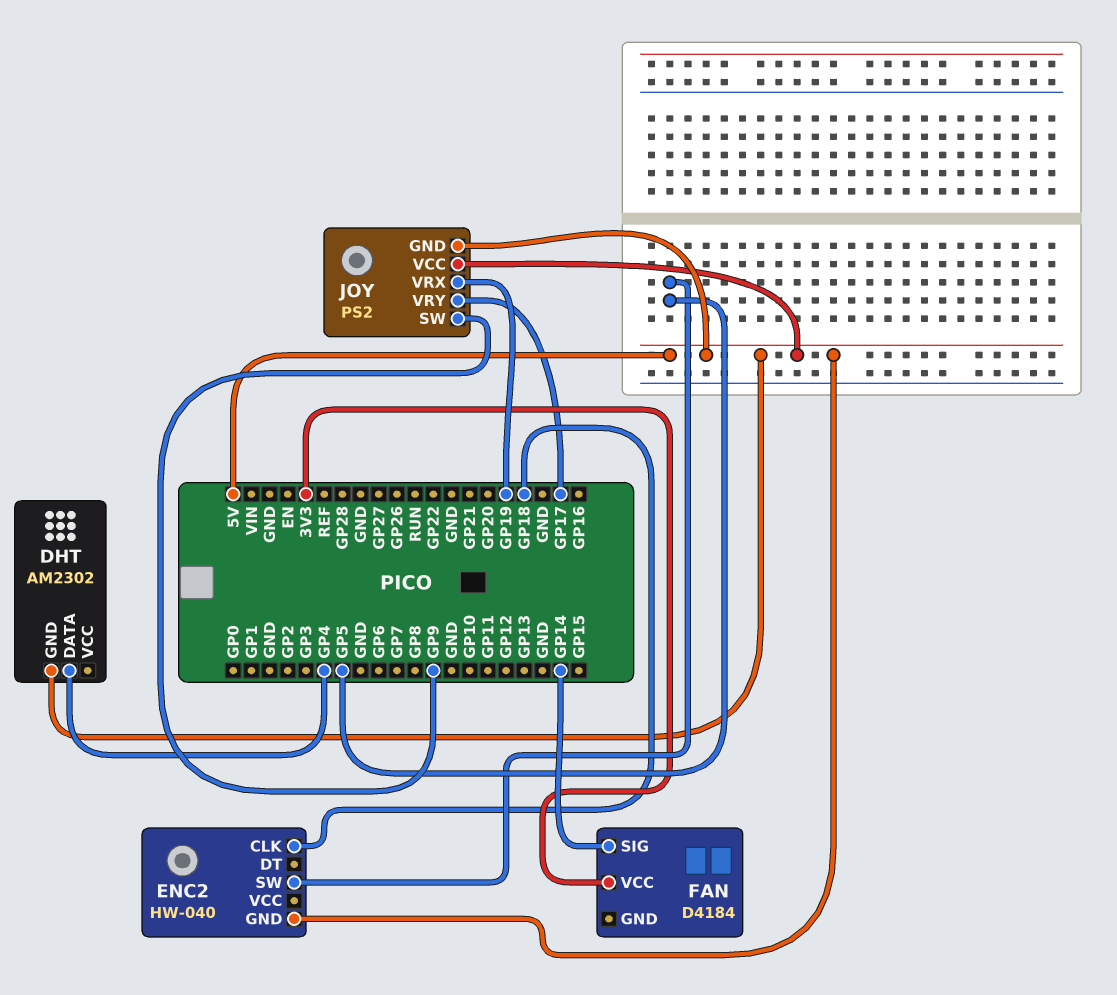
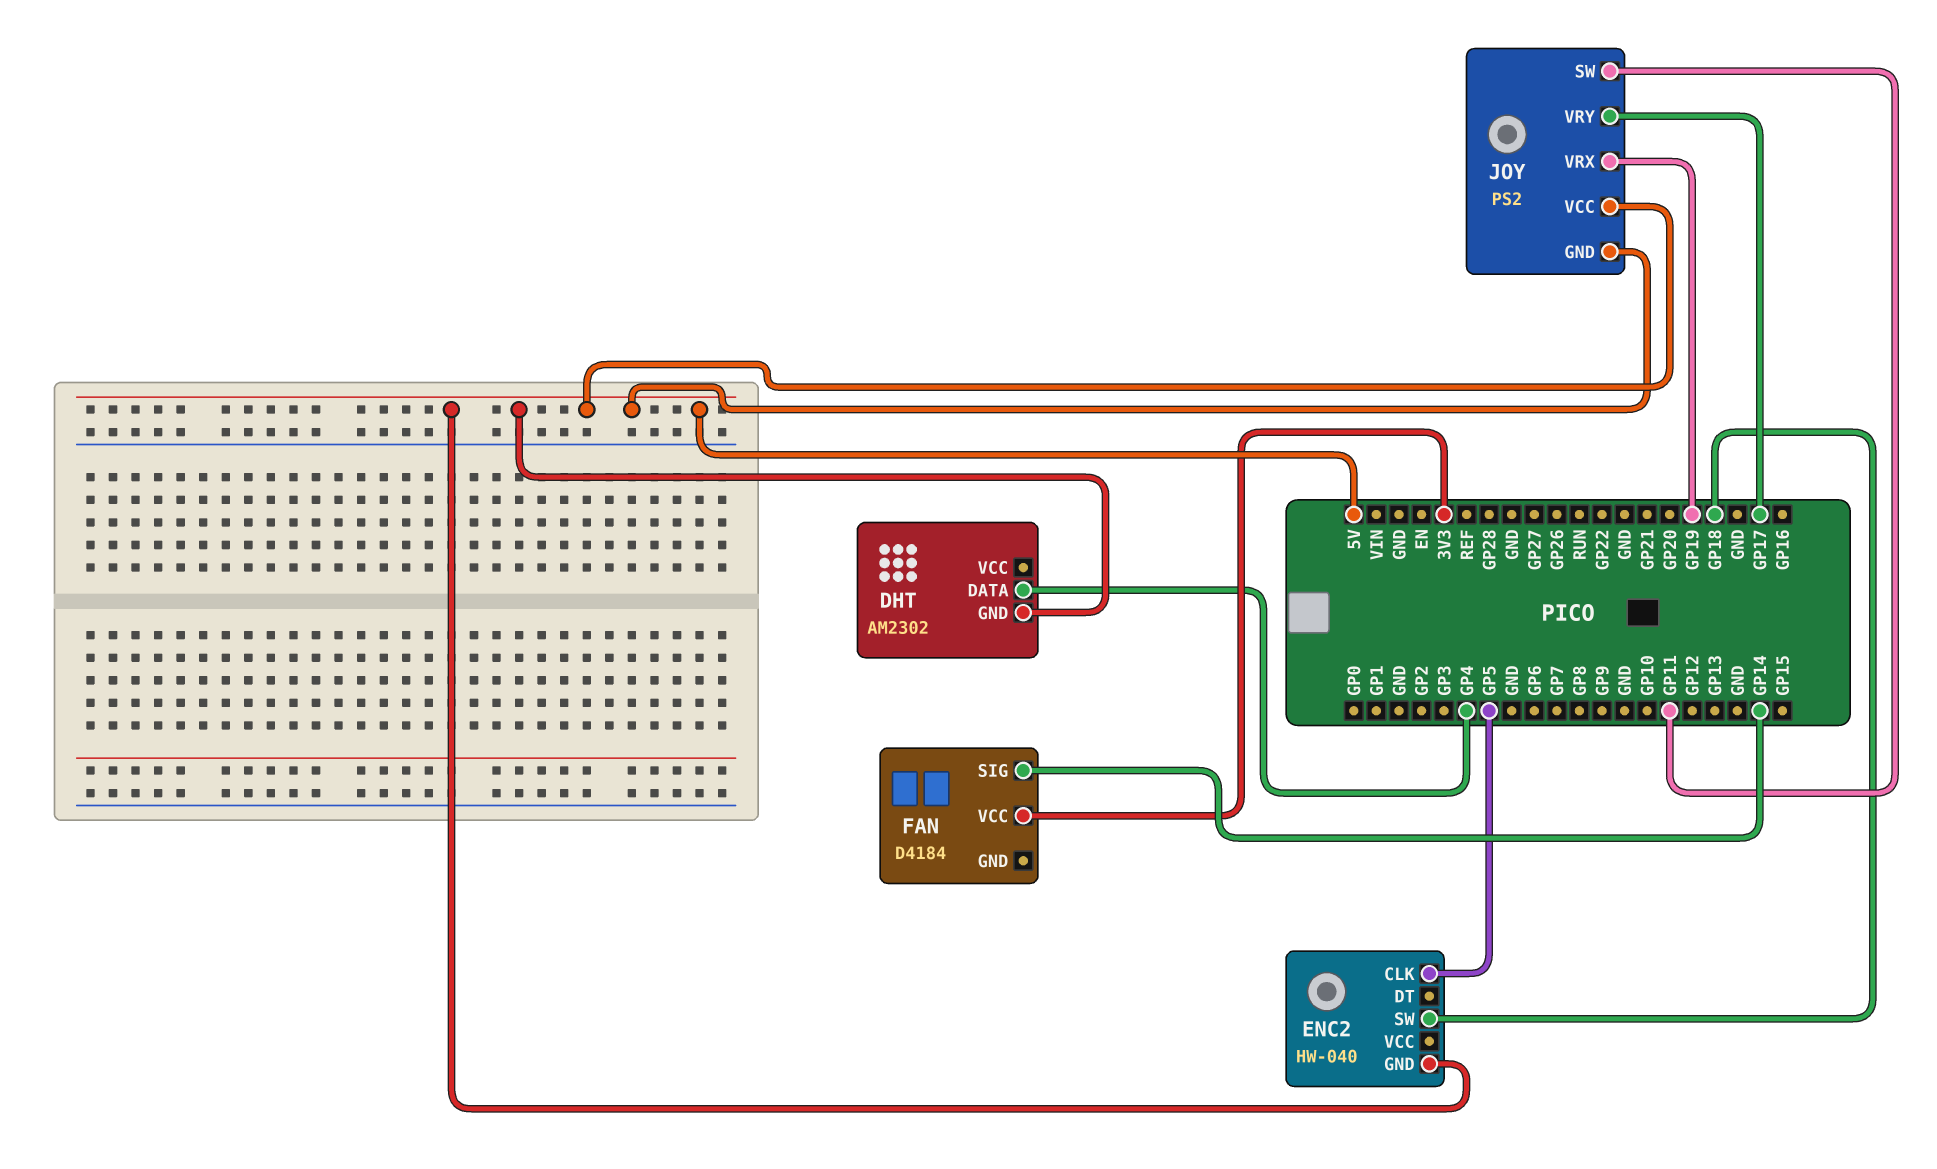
ENC2 pin CLK: GP18 -> GP5
ENC2 pin SW: GP5 -> GP18
JOY pin SW: GP9 -> GP11

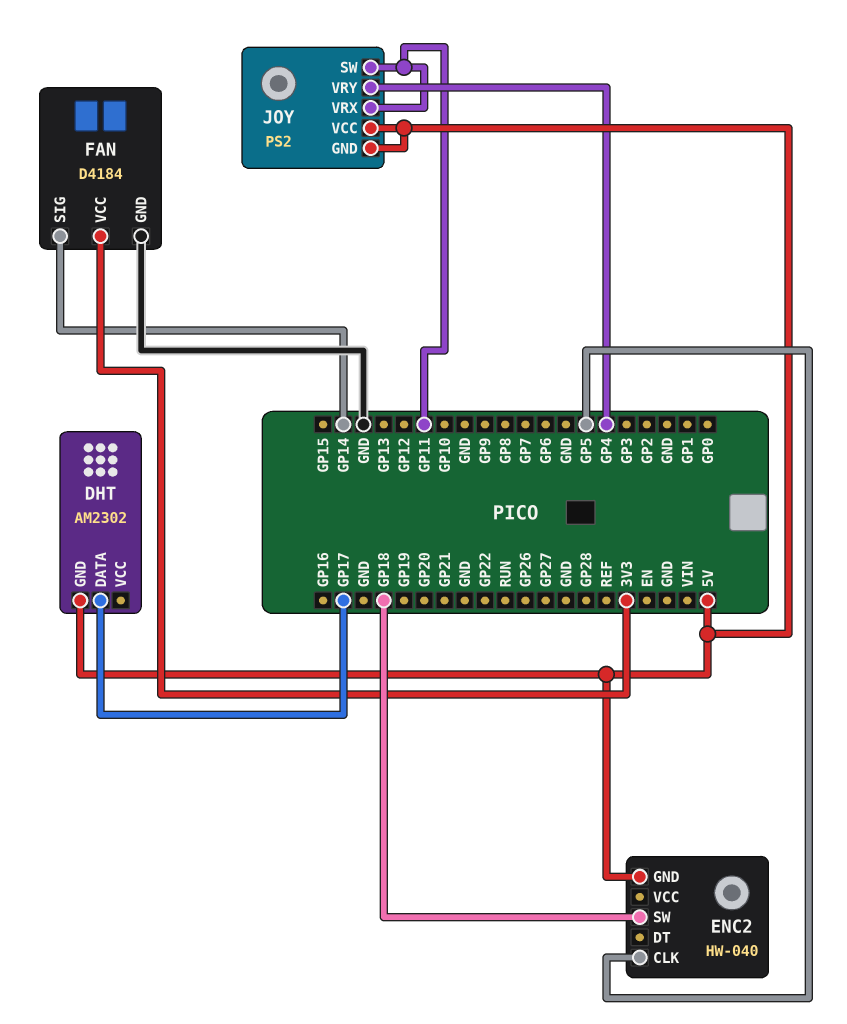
DHT pin DATA: GP4 -> GP17
FAN pin GND: none -> GND
JOY pin VRX: GP19 -> GP11
JOY pin VRY: GP17 -> GP4

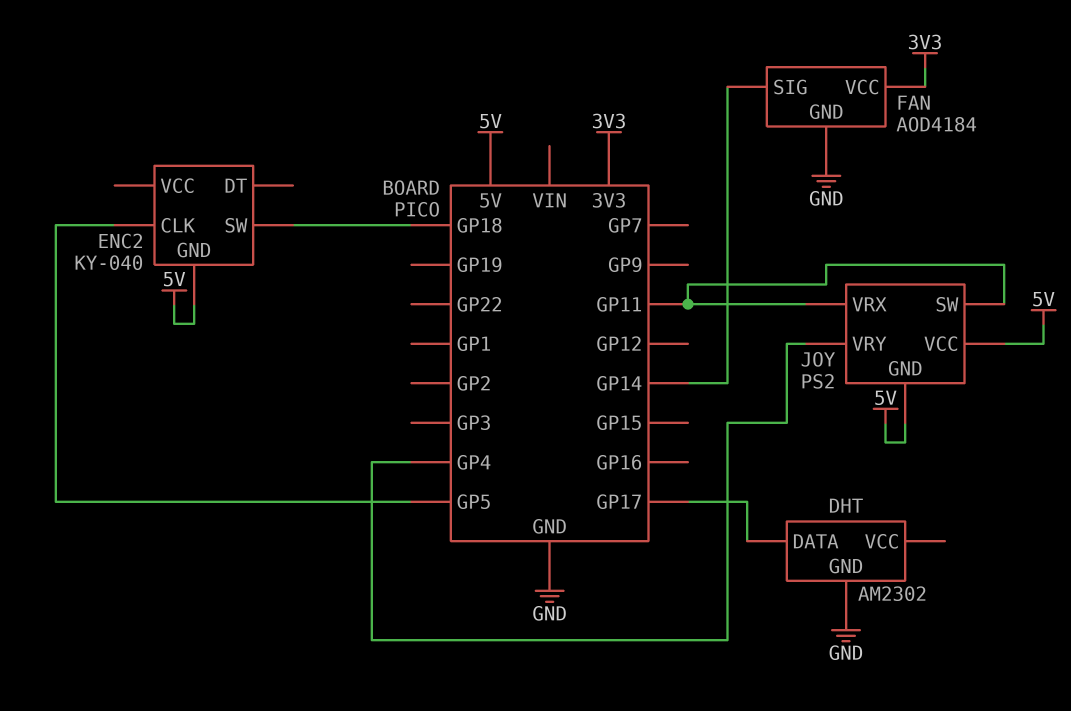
DHT pin GND: 5V -> GND
ENC2: HW-040 -> KY-040
FAN: D4184 -> AOD4184

